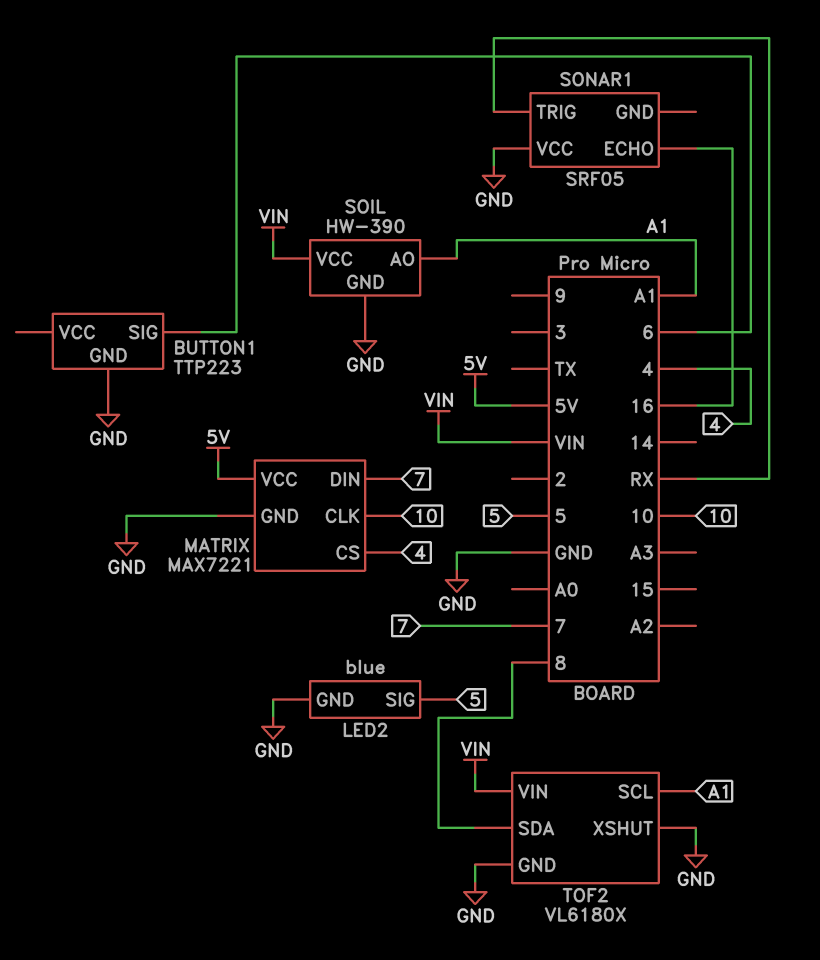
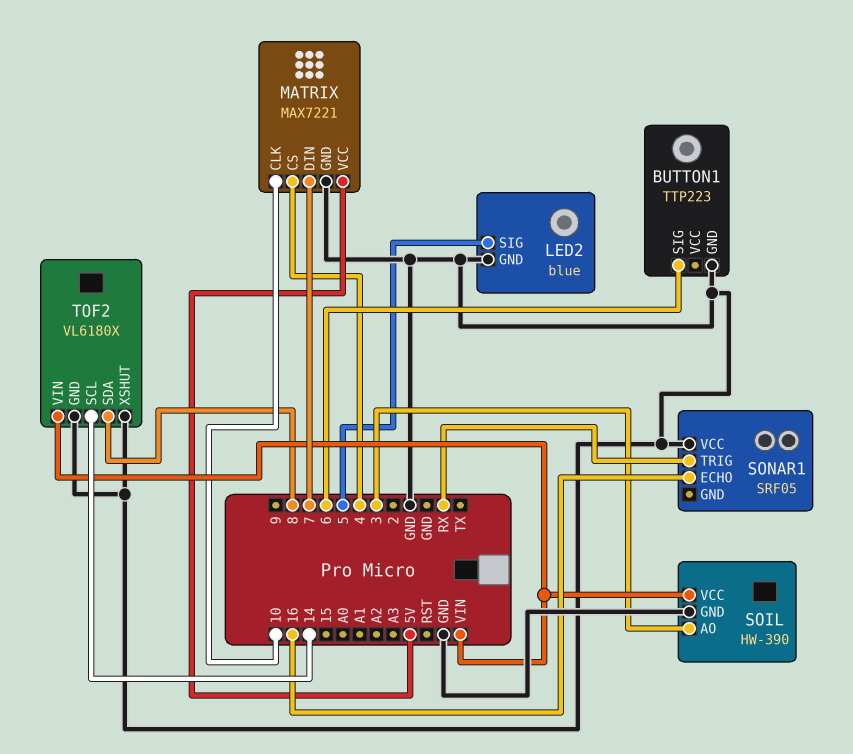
SOIL pin AO: A1 -> 3
TOF2 pin SCL: A1 -> 14

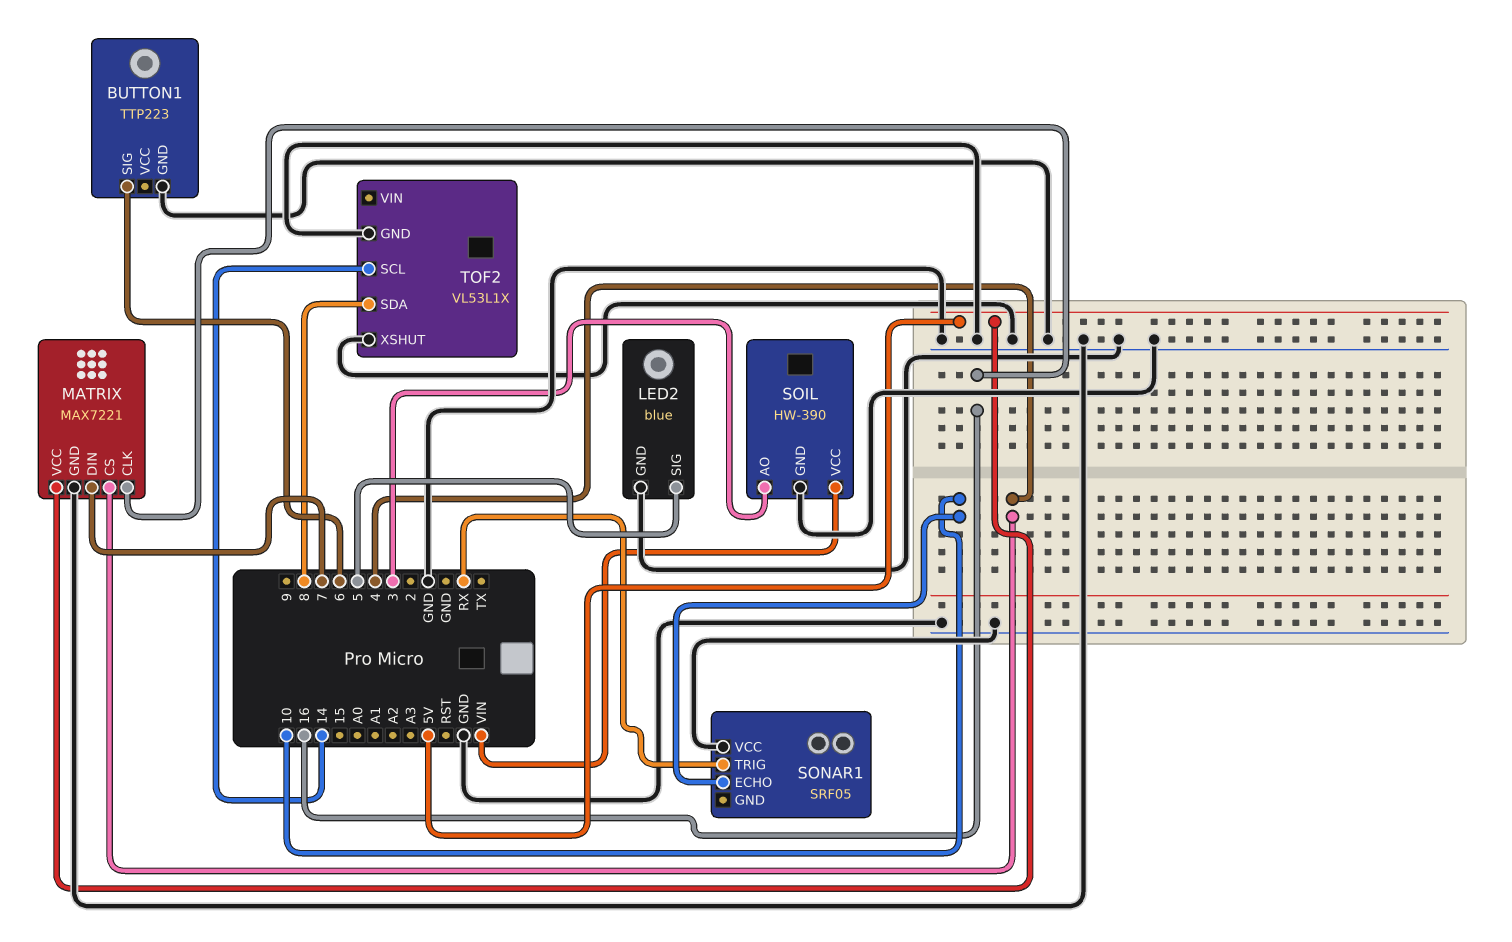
MATRIX pin CLK: 10 -> 16
SONAR1 pin ECHO: 16 -> 10
TOF2: VL6180X -> VL53L1X
TOF2 pin VIN: VIN -> none

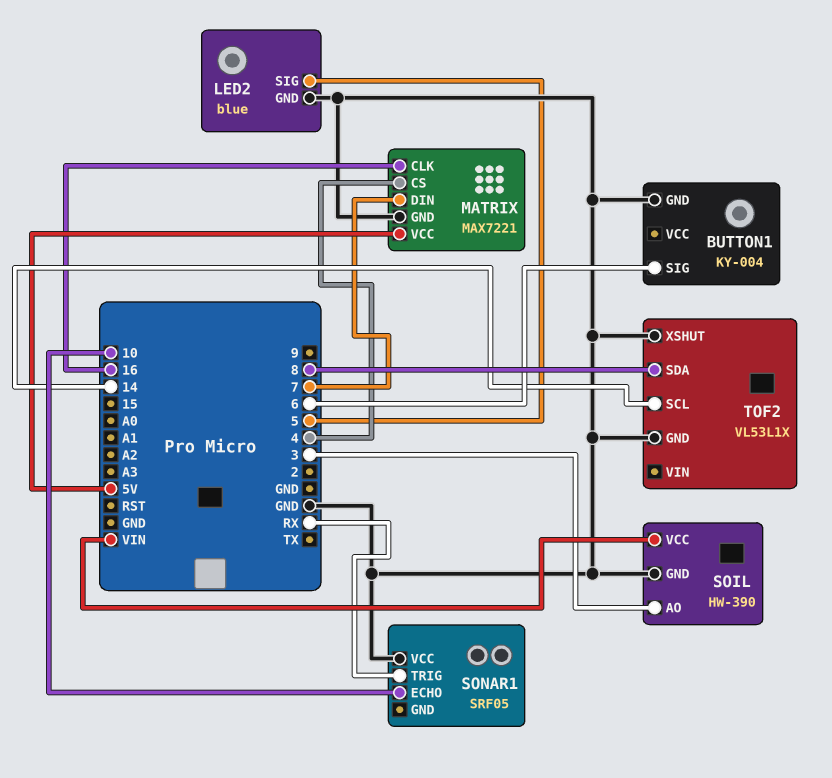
BUTTON1: TTP223 -> KY-004

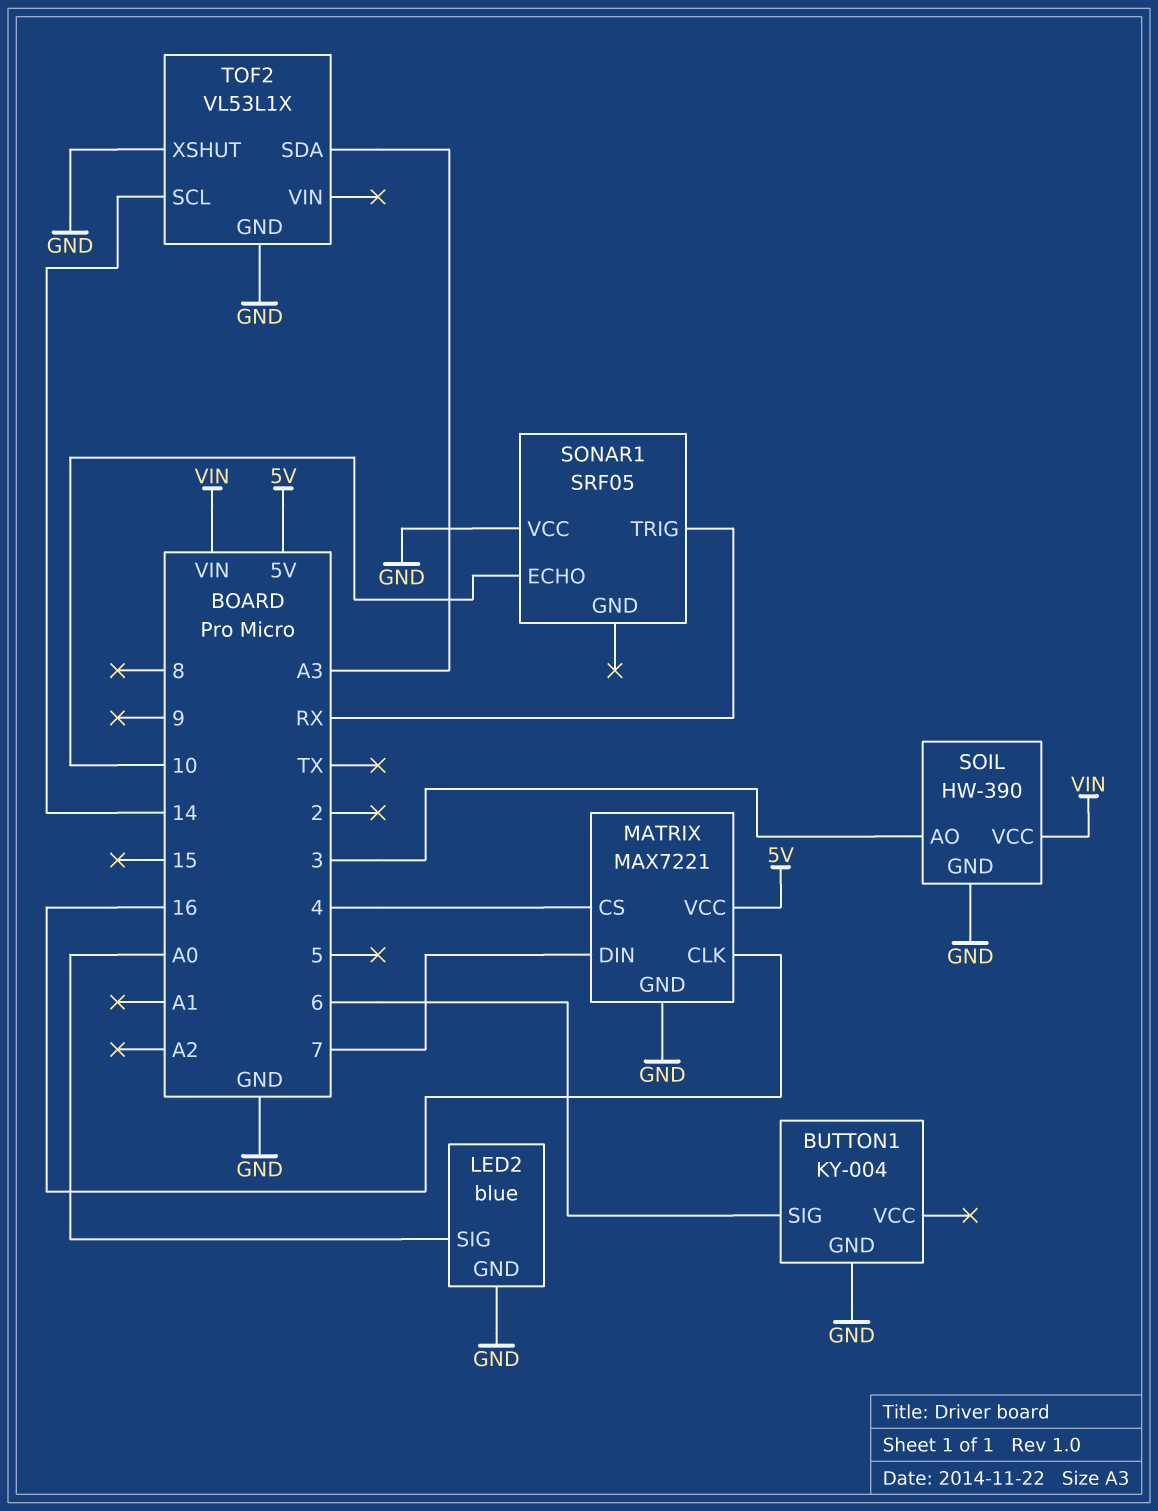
LED2 pin SIG: 5 -> A0
TOF2 pin SDA: 8 -> A3

